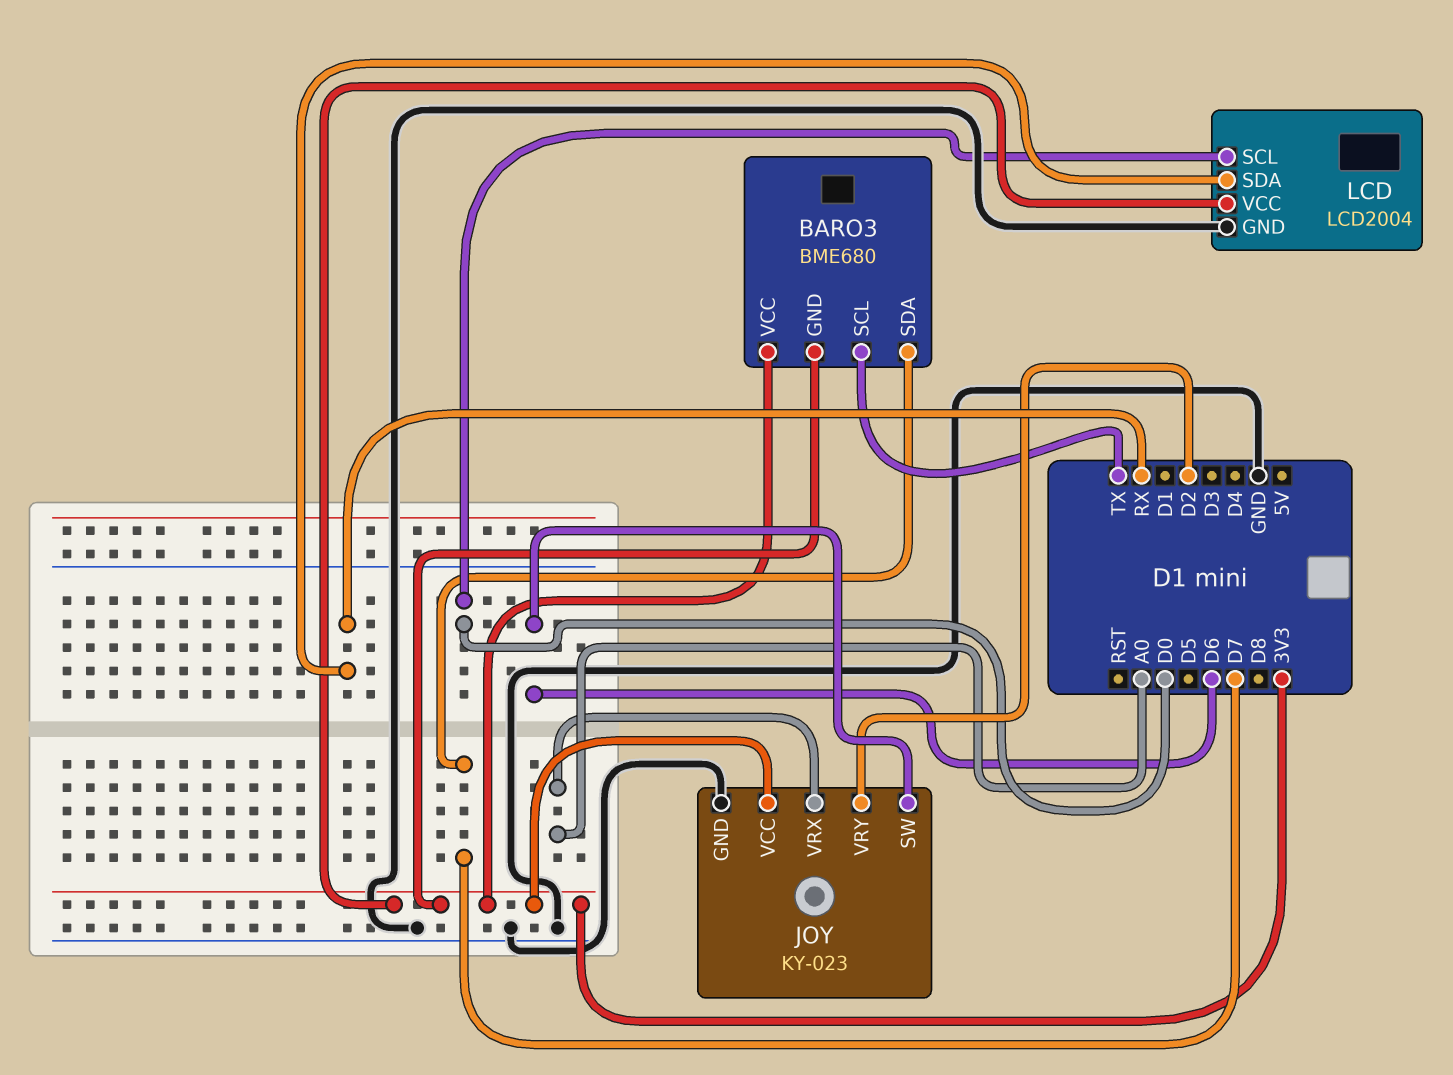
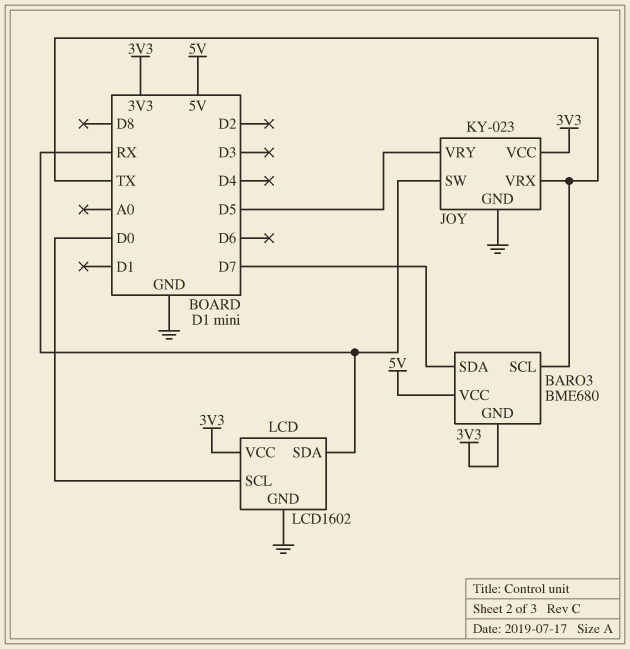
BARO3 pin VCC: 3V3 -> 5V
JOY pin SW: D6 -> RX
JOY pin VRX: A0 -> TX
JOY pin VRY: D2 -> D5
LCD: LCD2004 -> LCD1602

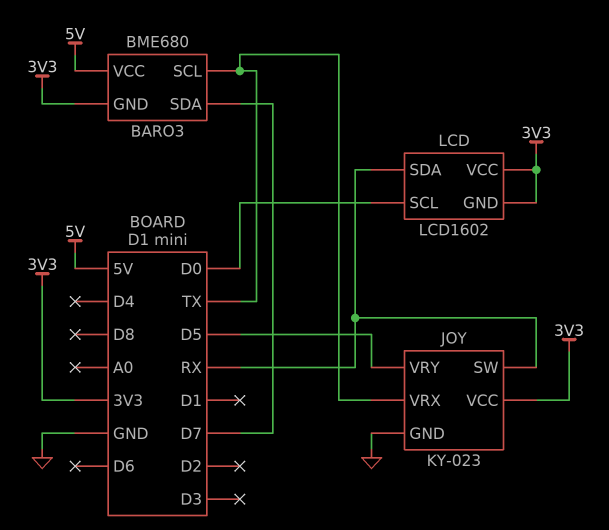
LCD pin GND: GND -> 3V3

